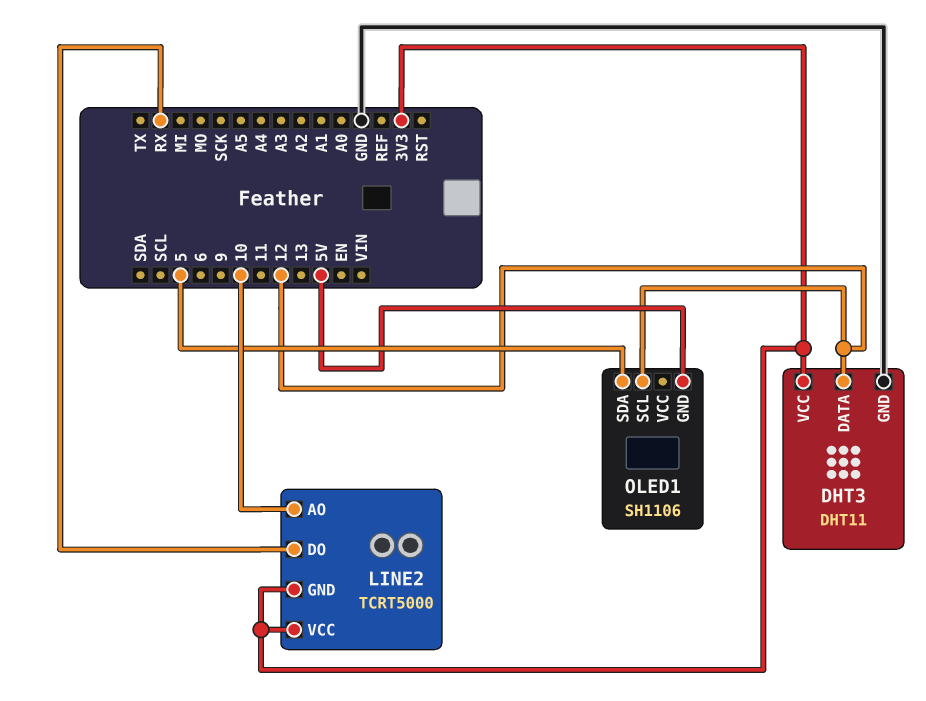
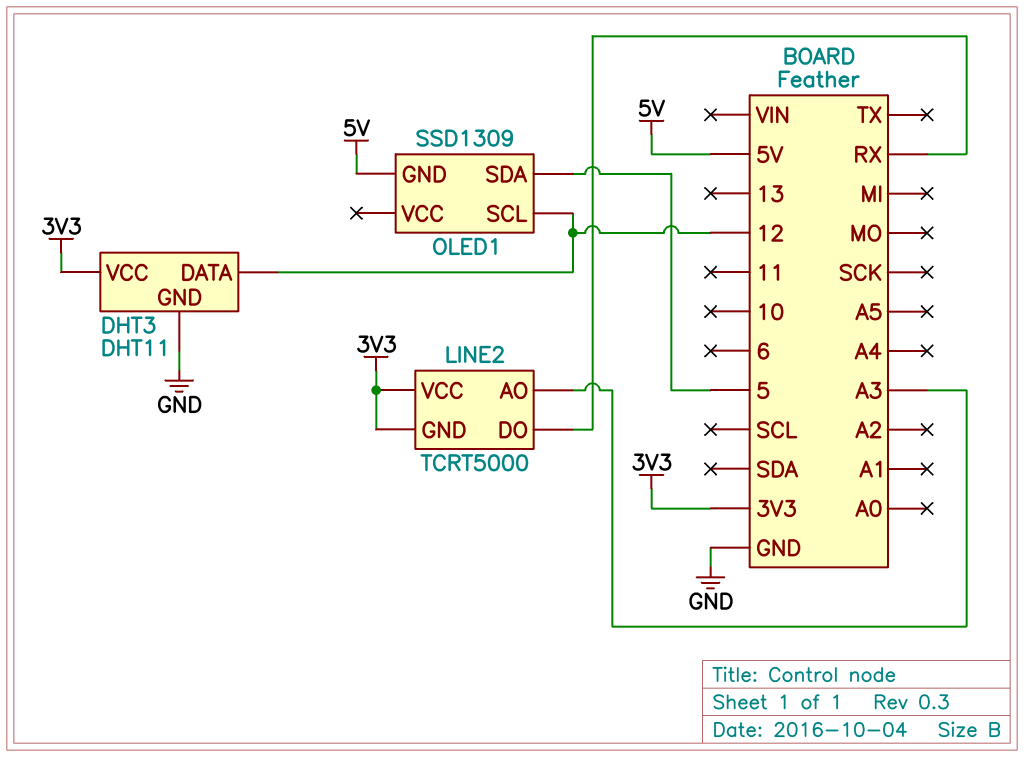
LINE2 pin AO: 10 -> A3
OLED1: SH1106 -> SSD1309

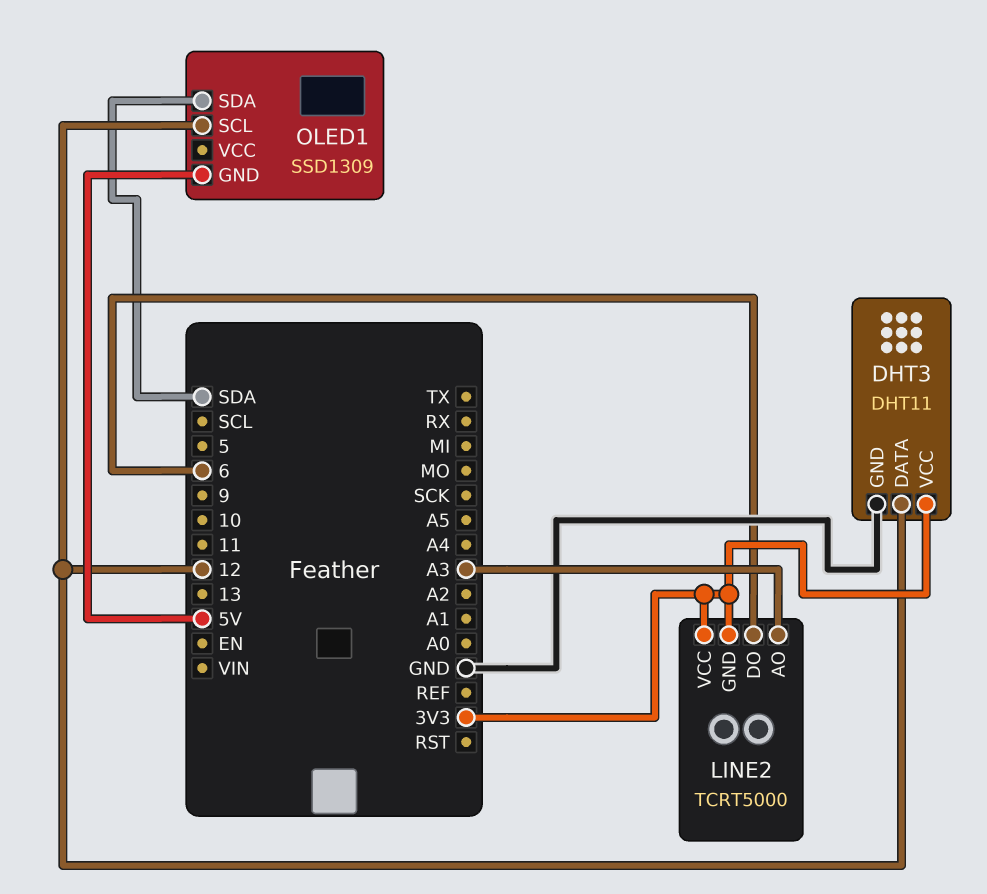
LINE2 pin DO: RX -> 6
OLED1 pin SDA: 5 -> SDA

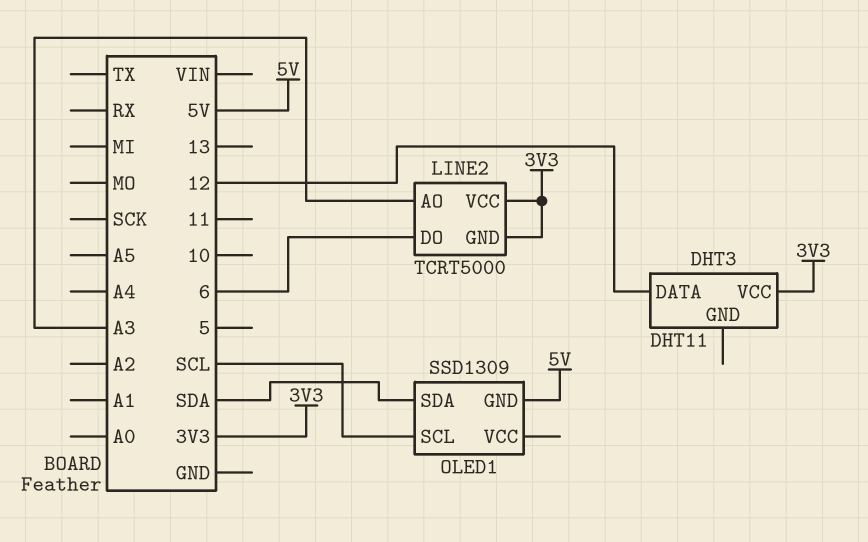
DHT3 pin GND: GND -> none
OLED1 pin SCL: 12 -> SCL

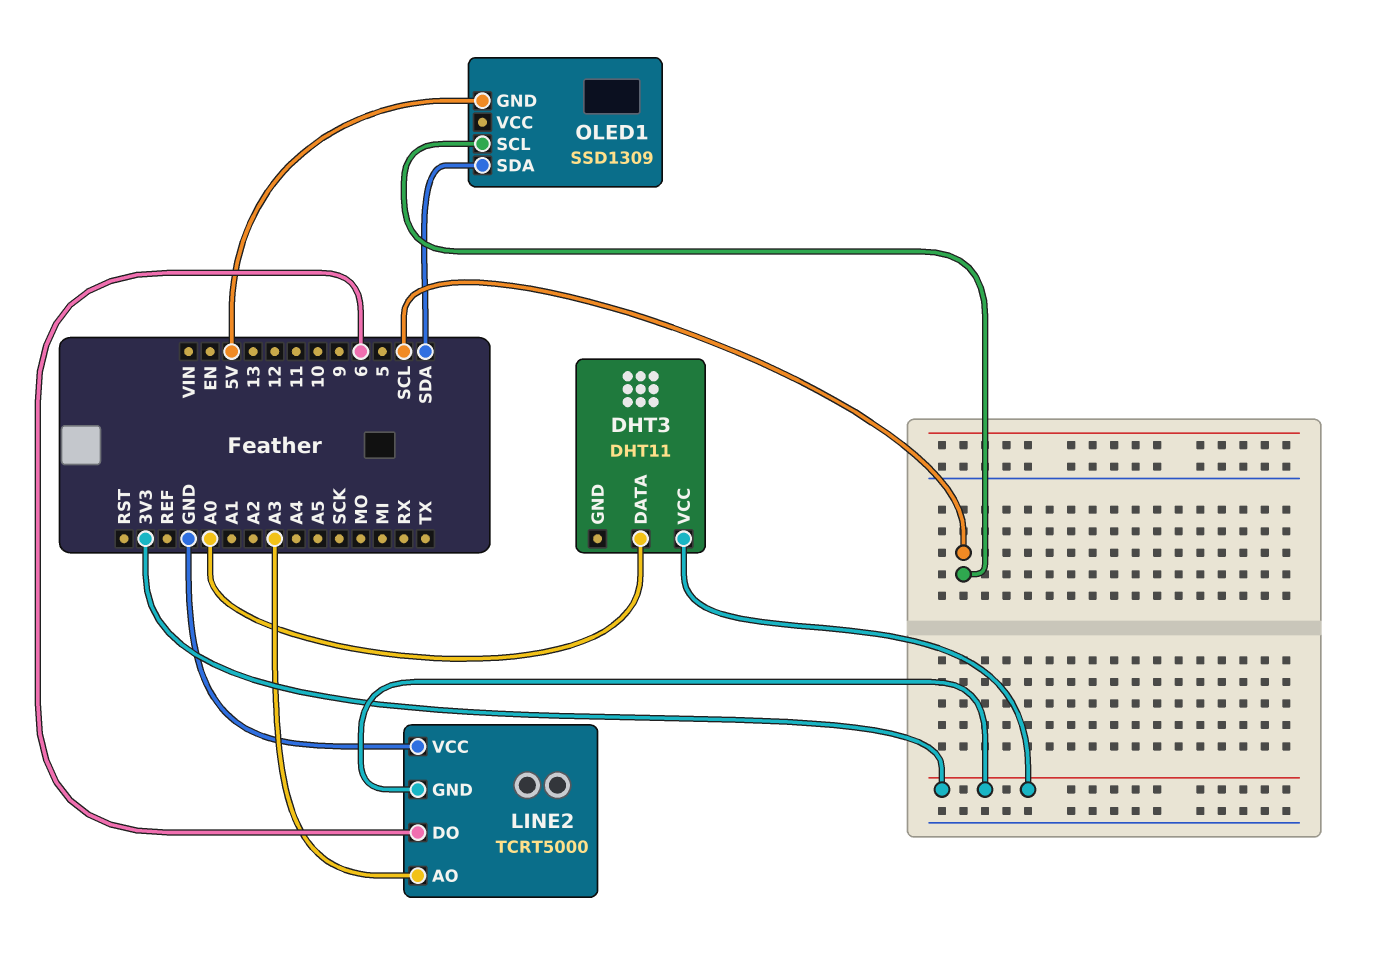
DHT3 pin DATA: 12 -> A0
LINE2 pin VCC: 3V3 -> GND

